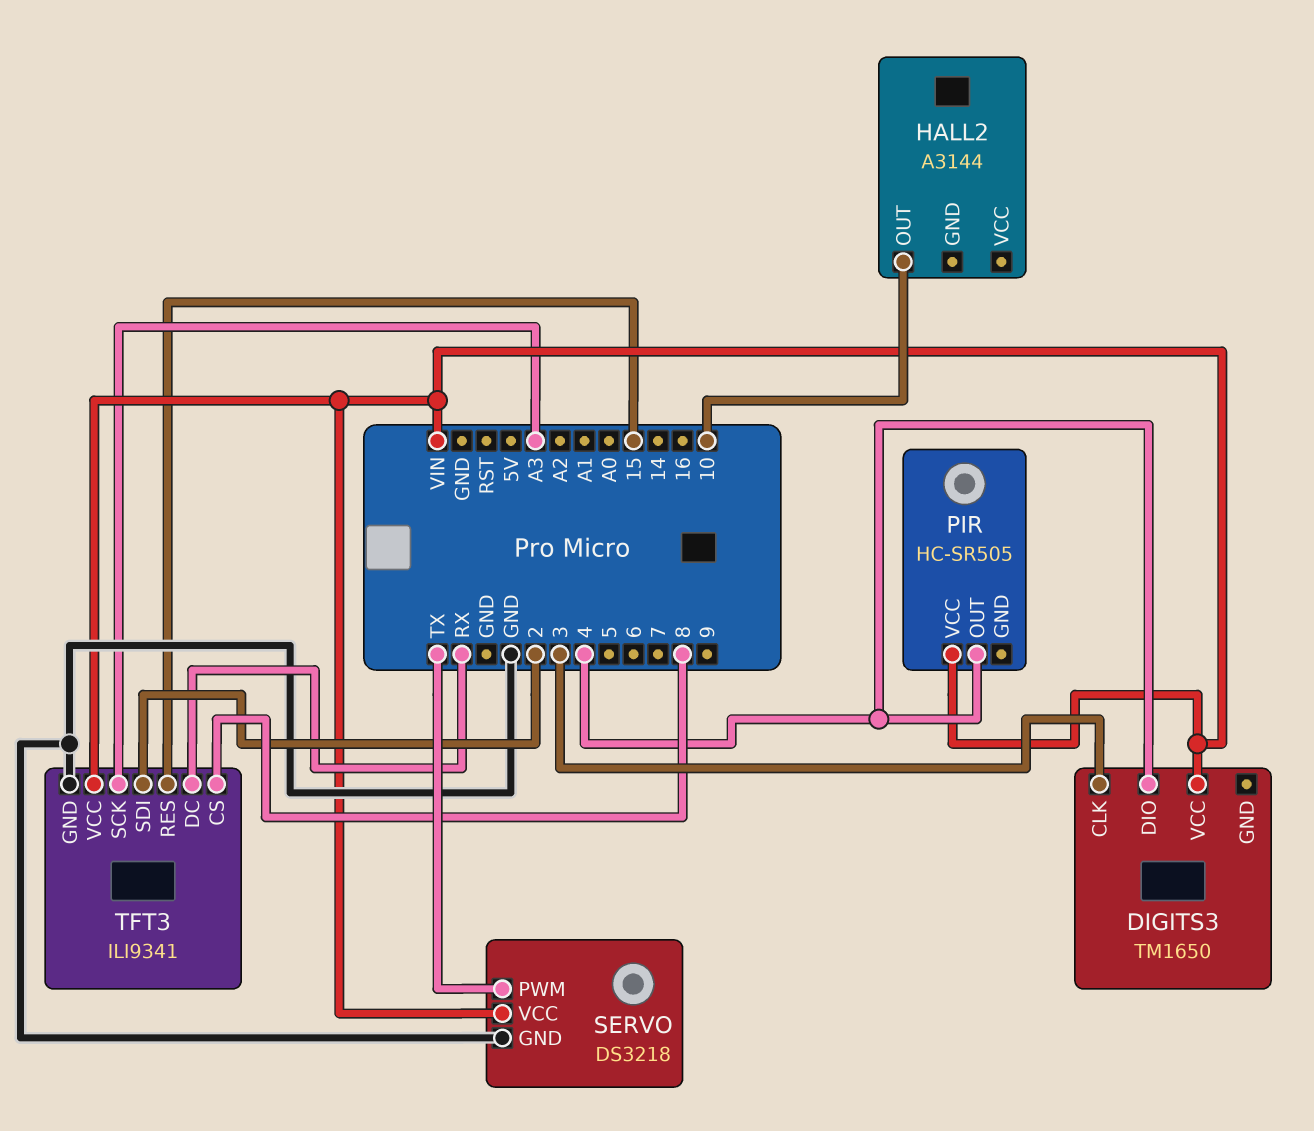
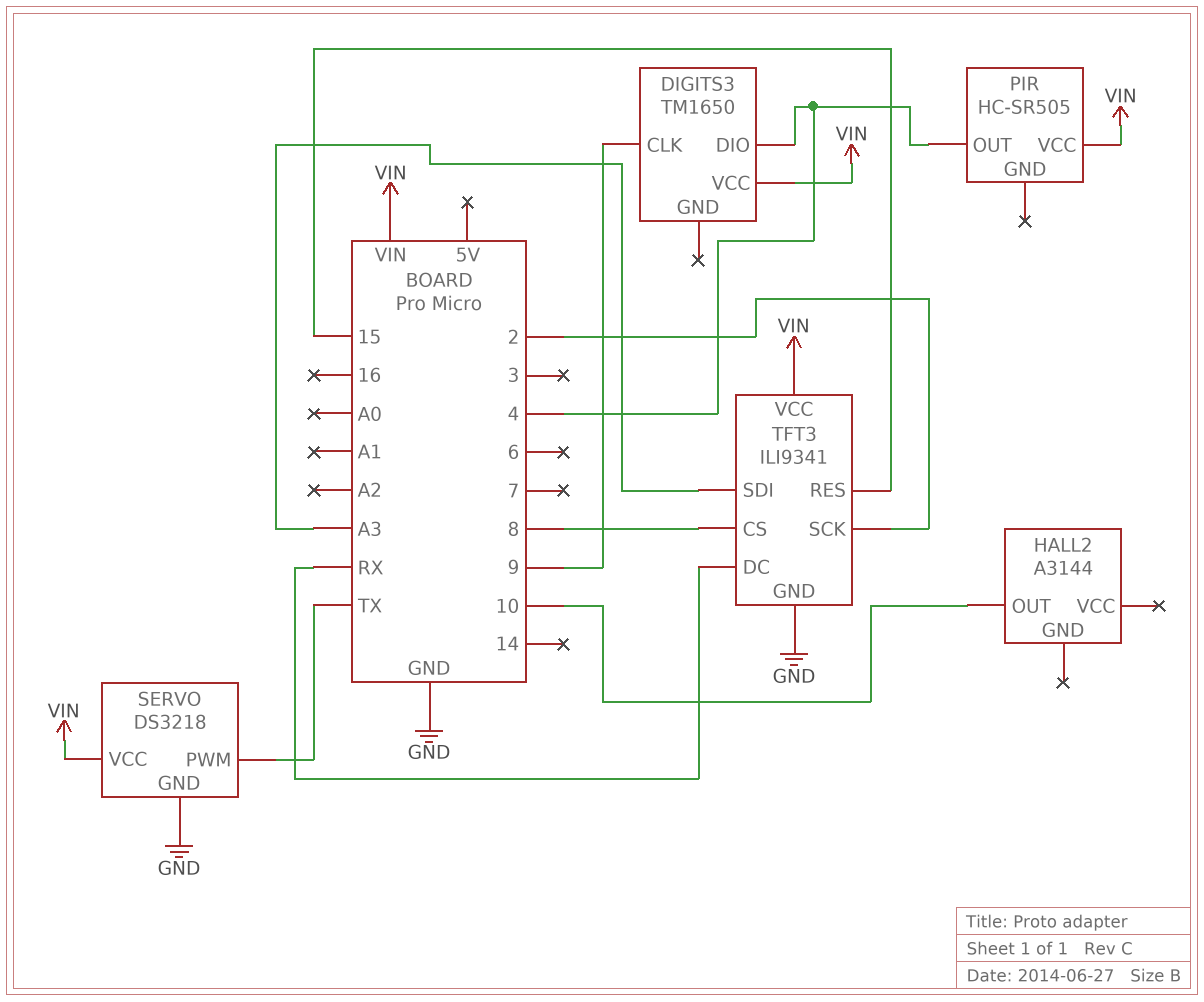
DIGITS3 pin CLK: 3 -> 9
TFT3 pin SCK: A3 -> 2
TFT3 pin SDI: 2 -> A3

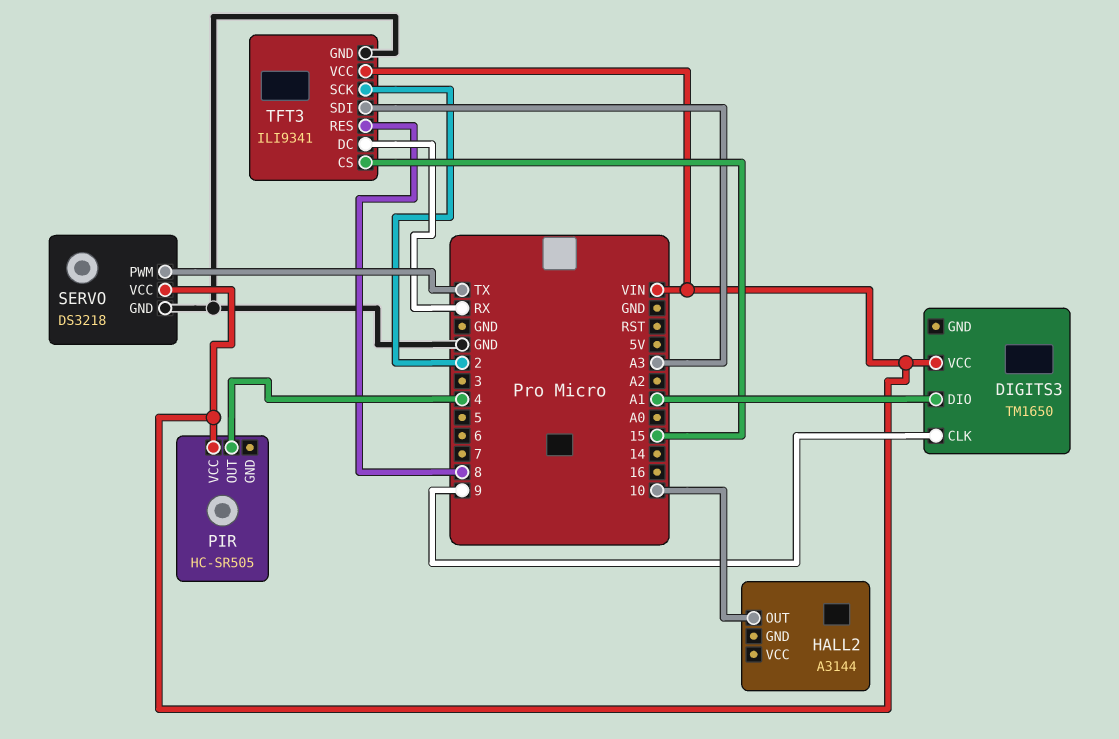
DIGITS3 pin DIO: 4 -> A1
TFT3 pin CS: 8 -> 15
TFT3 pin RES: 15 -> 8

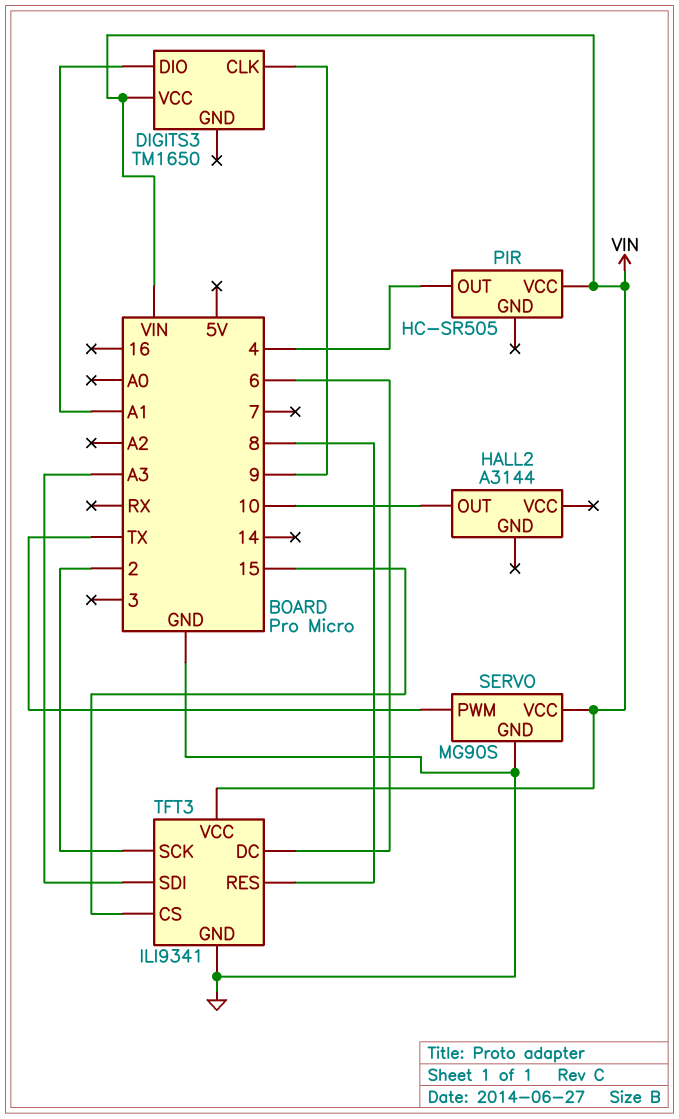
SERVO: DS3218 -> MG90S
TFT3 pin DC: RX -> 6

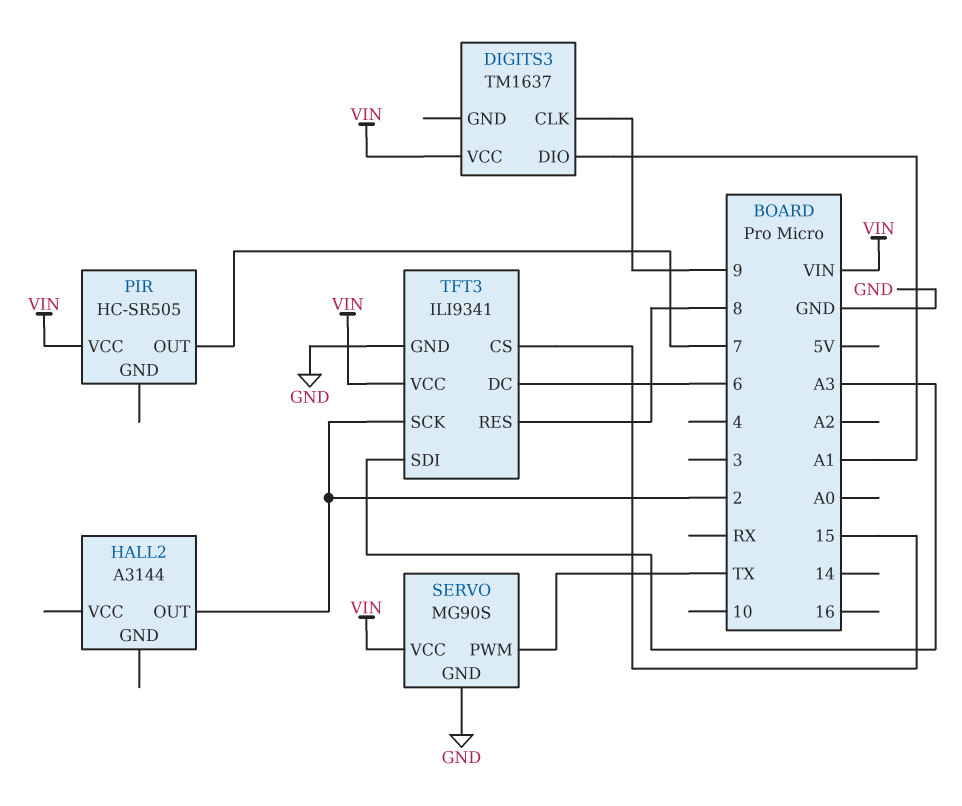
DIGITS3: TM1650 -> TM1637
HALL2 pin OUT: 10 -> 2
PIR pin OUT: 4 -> 7

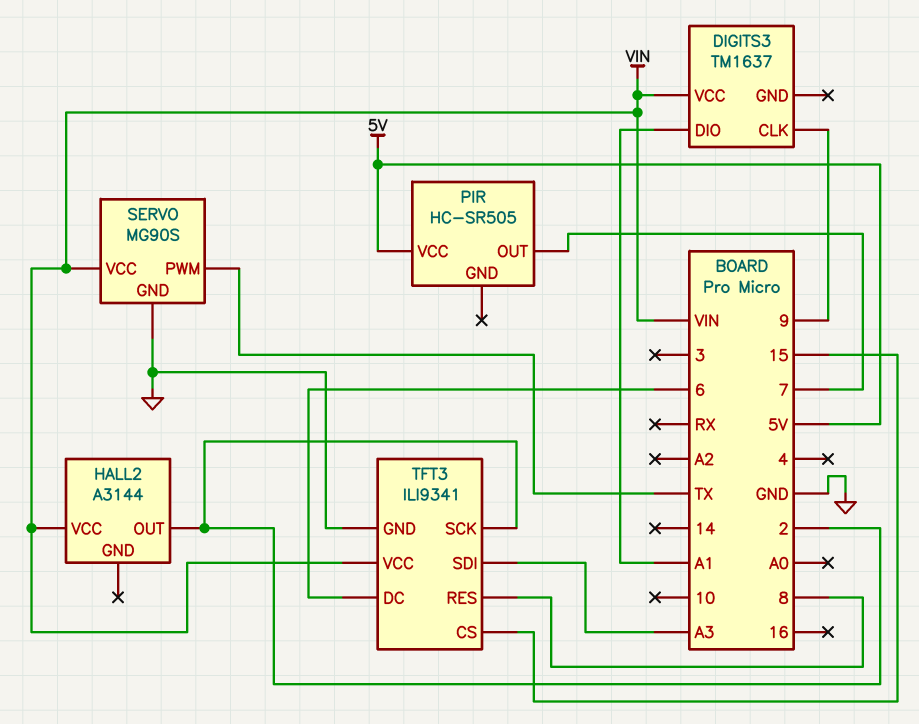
HALL2 pin VCC: none -> VIN
PIR pin VCC: VIN -> 5V

